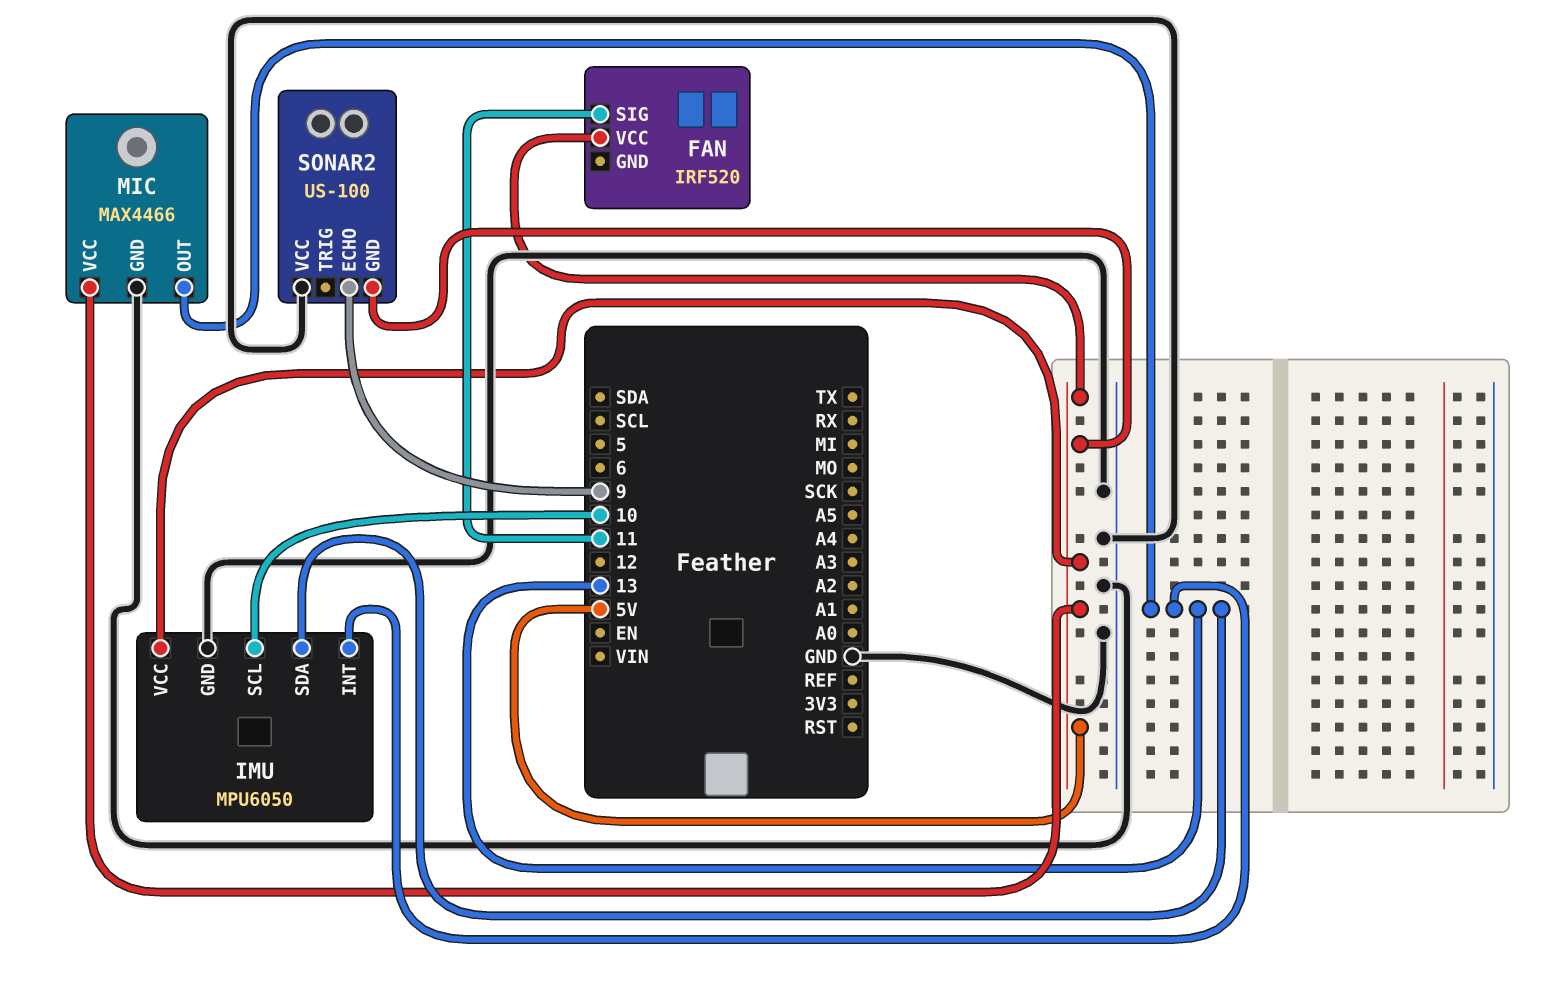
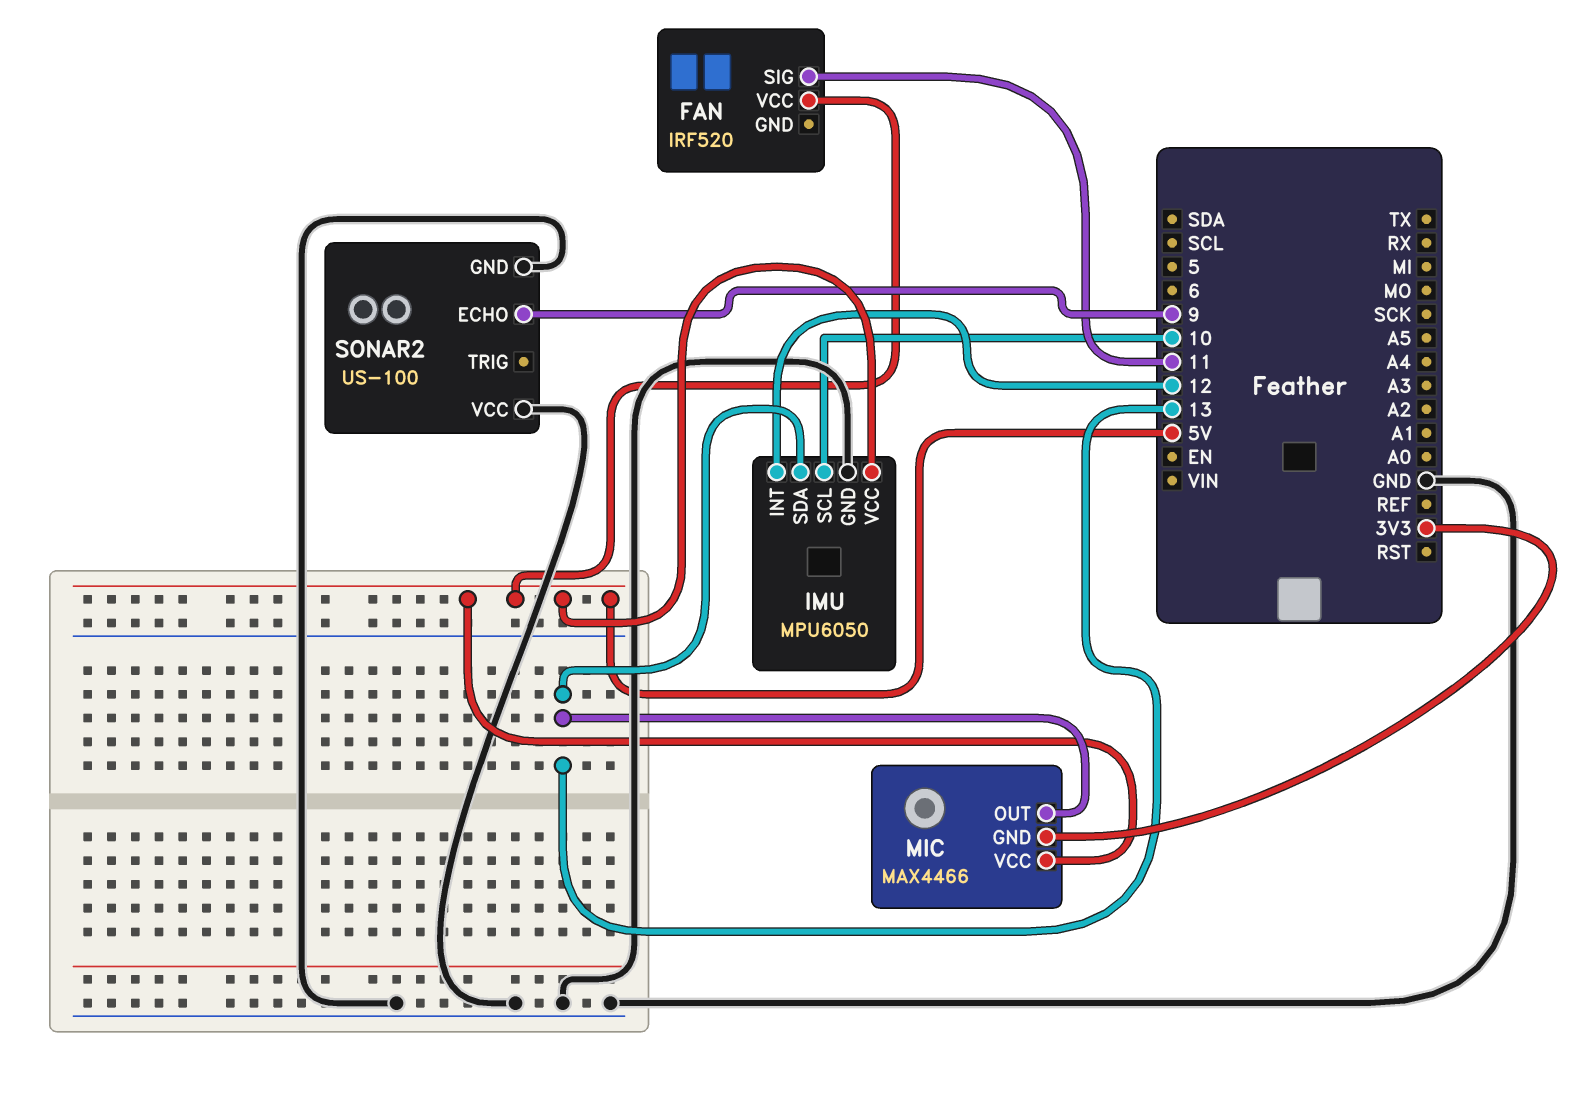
IMU pin INT: 13 -> 12
MIC pin GND: GND -> 3V3
SONAR2 pin GND: 5V -> GND

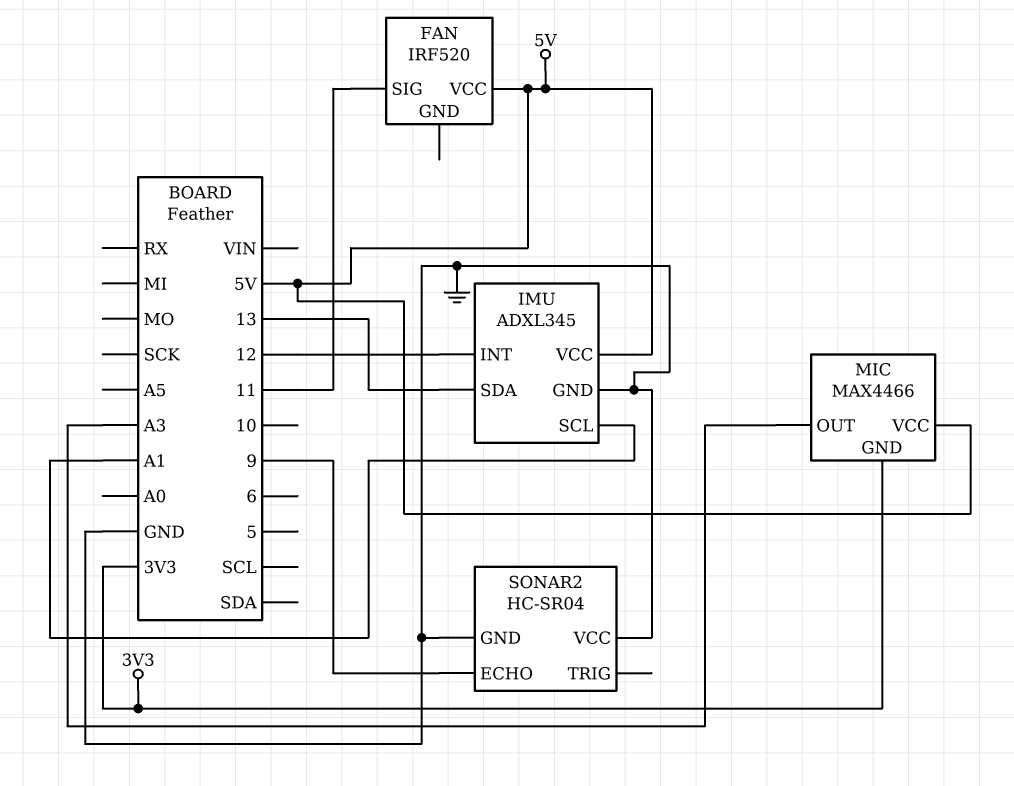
IMU: MPU6050 -> ADXL345
IMU pin SCL: 10 -> A1
MIC pin OUT: 13 -> A3
SONAR2: US-100 -> HC-SR04

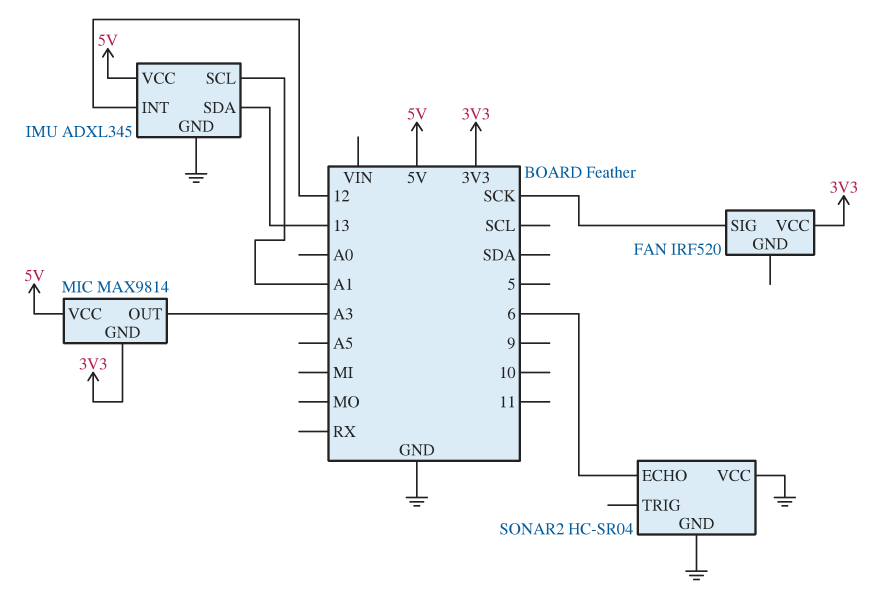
FAN pin SIG: 11 -> SCK
FAN pin VCC: 5V -> 3V3
MIC: MAX4466 -> MAX9814
SONAR2 pin ECHO: 9 -> 6

